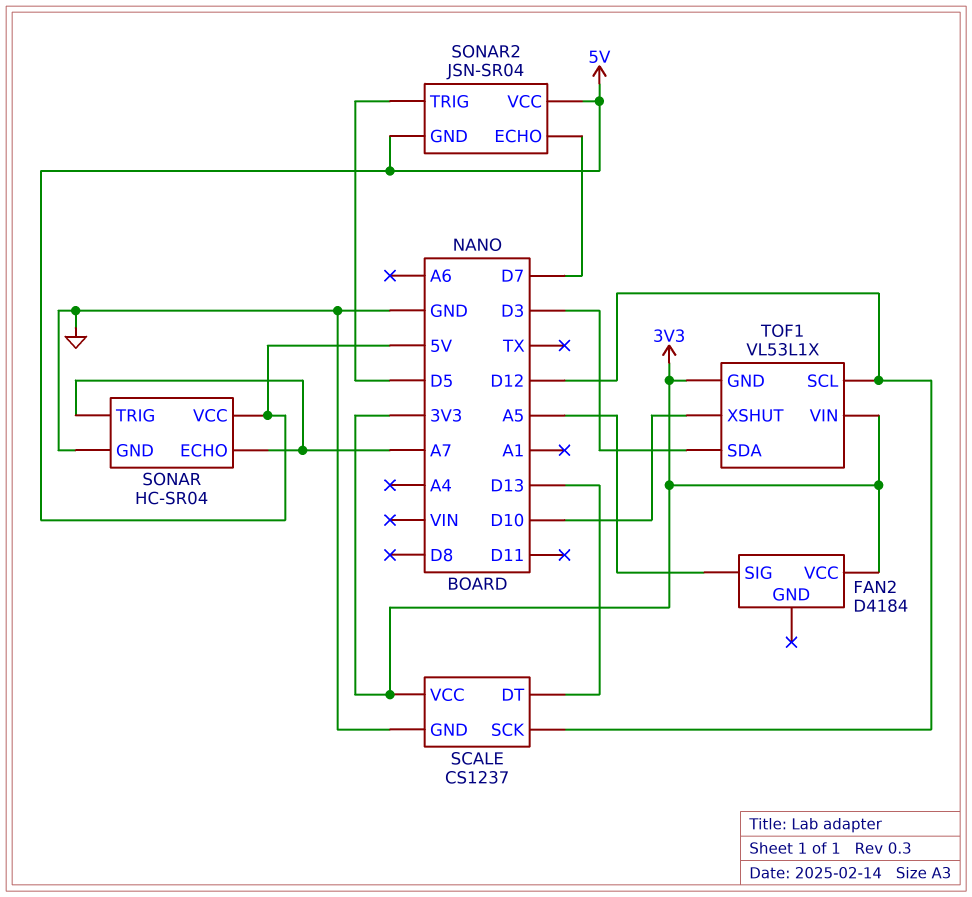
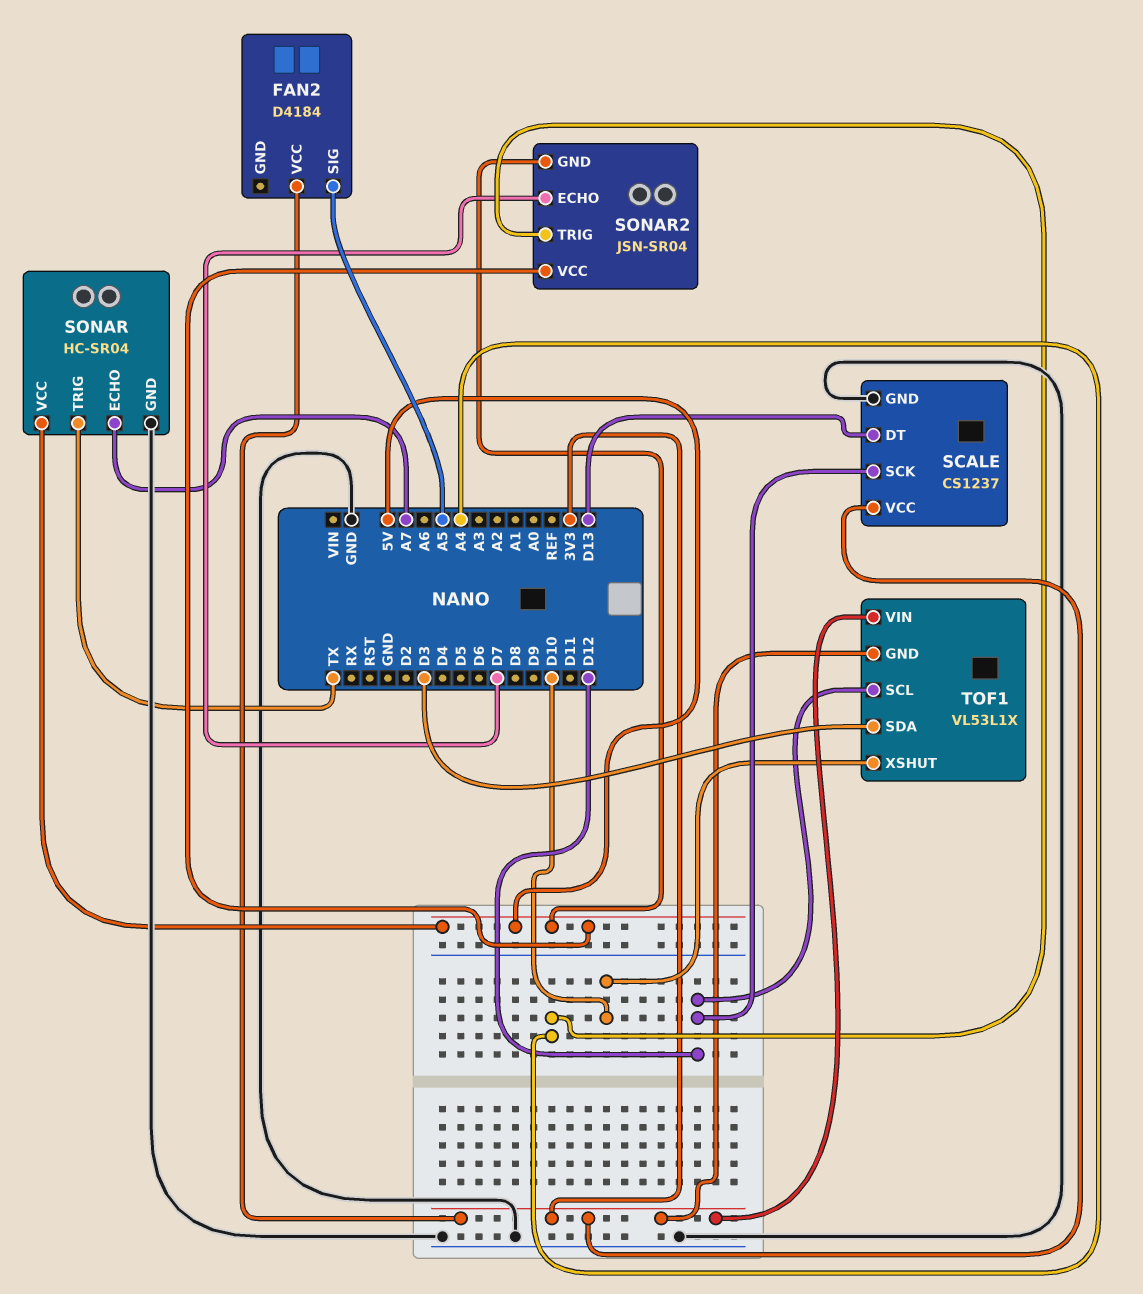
SONAR pin TRIG: A7 -> TX
SONAR2 pin TRIG: D5 -> A4

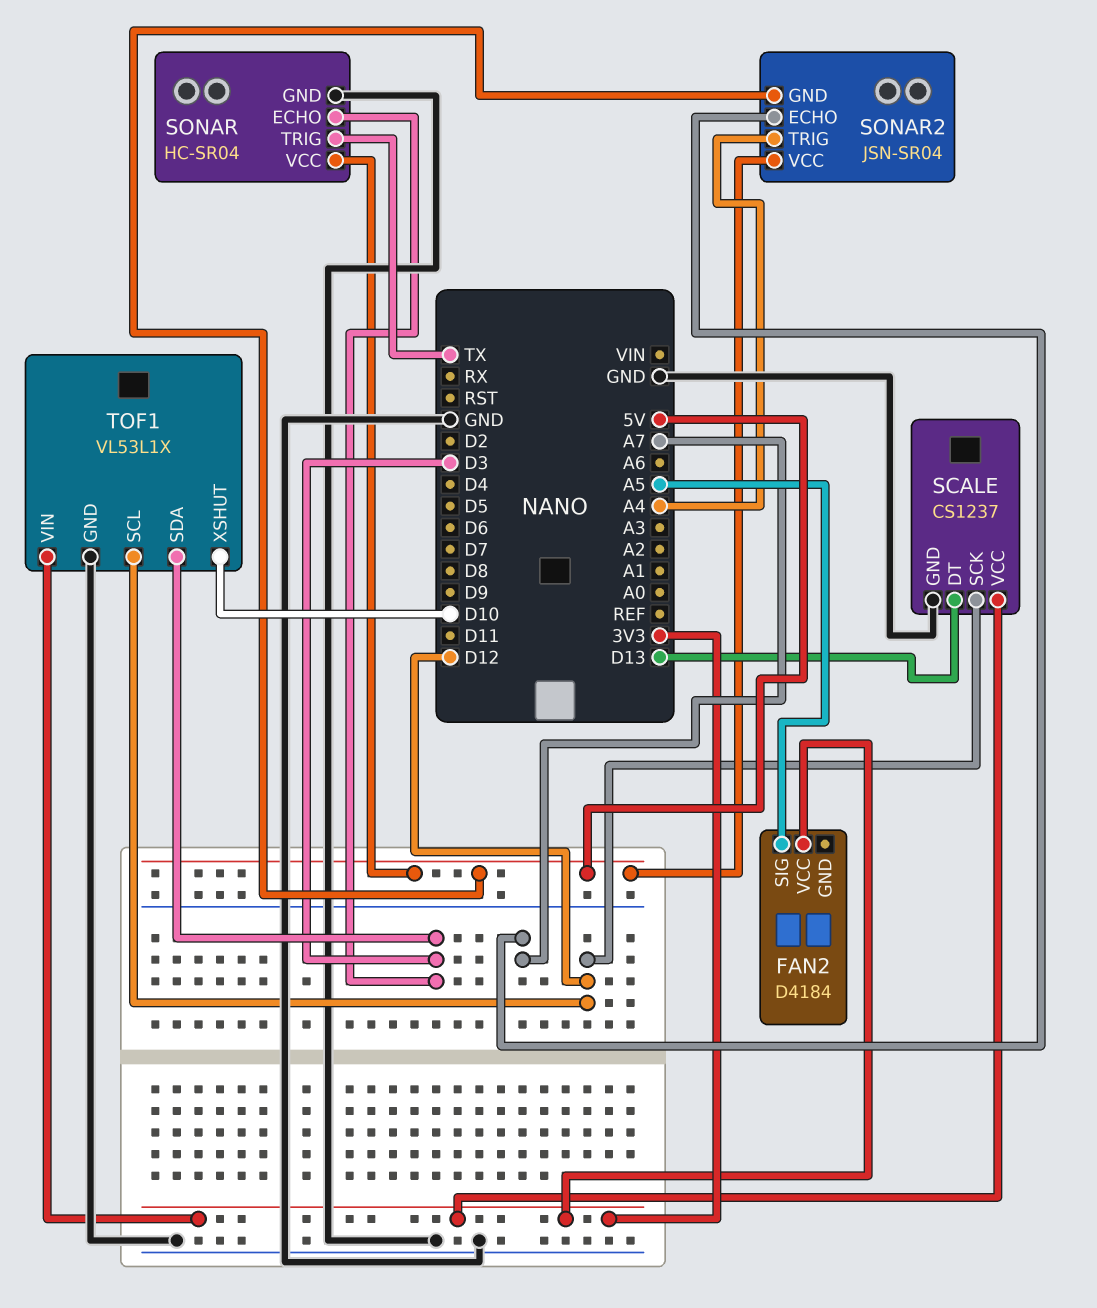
SONAR pin ECHO: A7 -> D3
SONAR2 pin ECHO: D7 -> A7
TOF1 pin GND: 3V3 -> GND

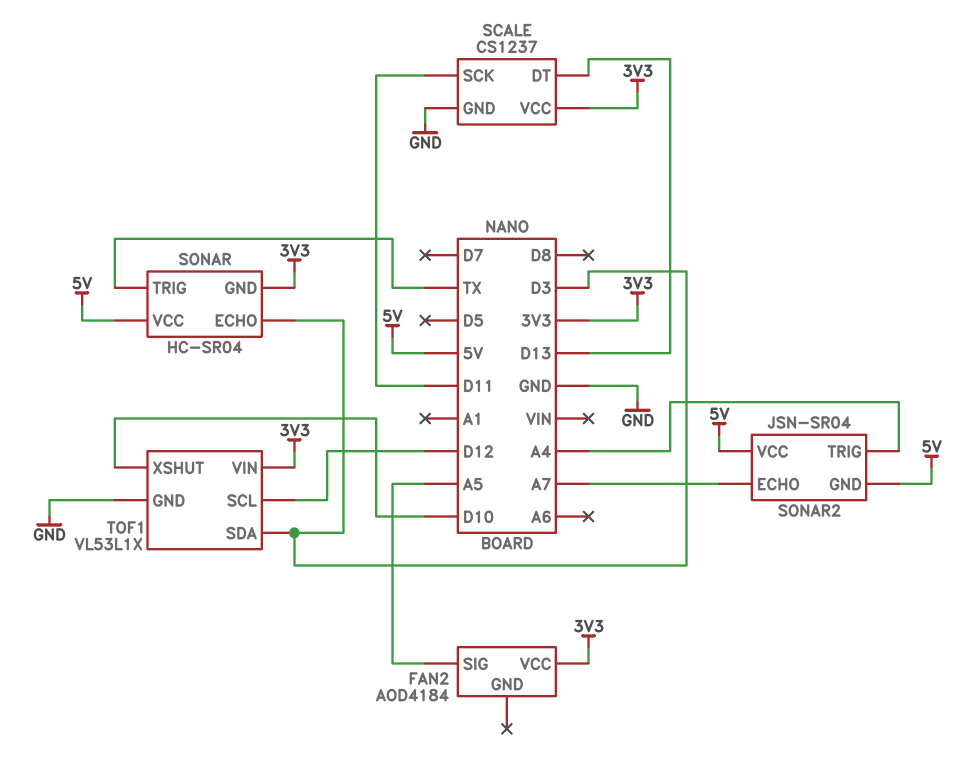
FAN2: D4184 -> AOD4184
SCALE pin SCK: D12 -> D11
SONAR pin GND: GND -> 3V3

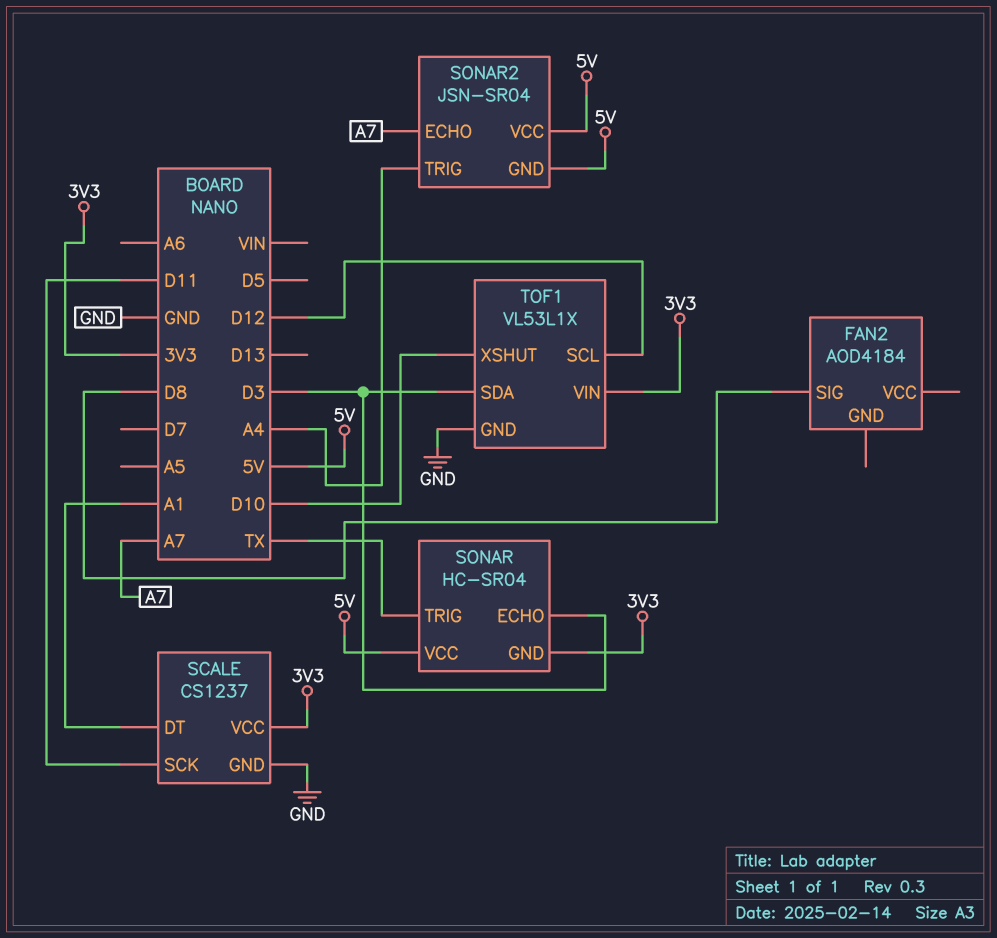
FAN2 pin SIG: A5 -> D8
FAN2 pin VCC: 3V3 -> none
SCALE pin DT: D13 -> A1

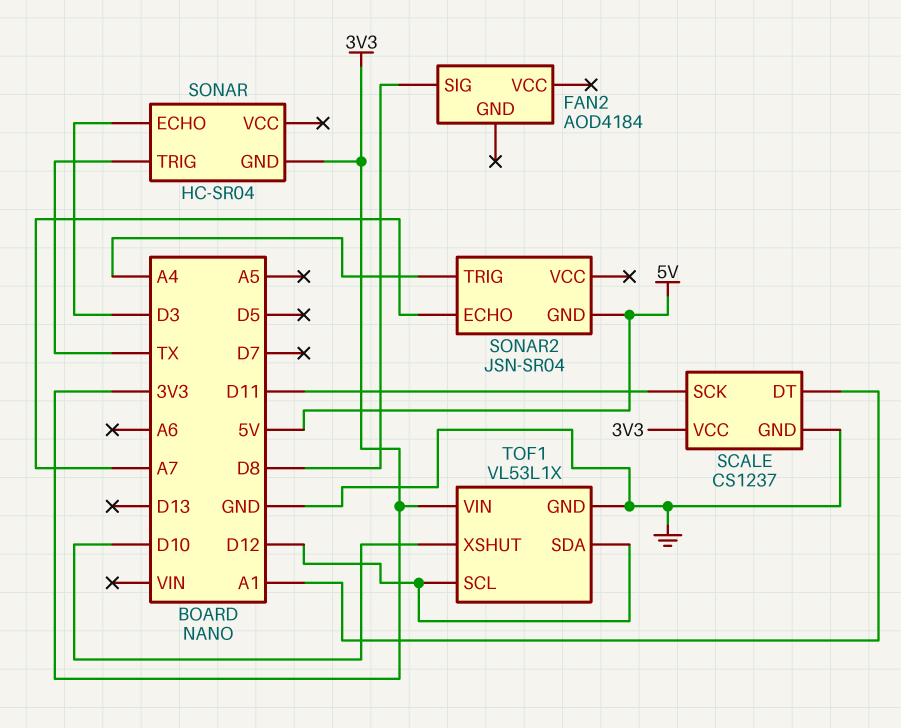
SONAR pin VCC: 5V -> none
SONAR2 pin VCC: 5V -> none
TOF1 pin SDA: D3 -> D12

